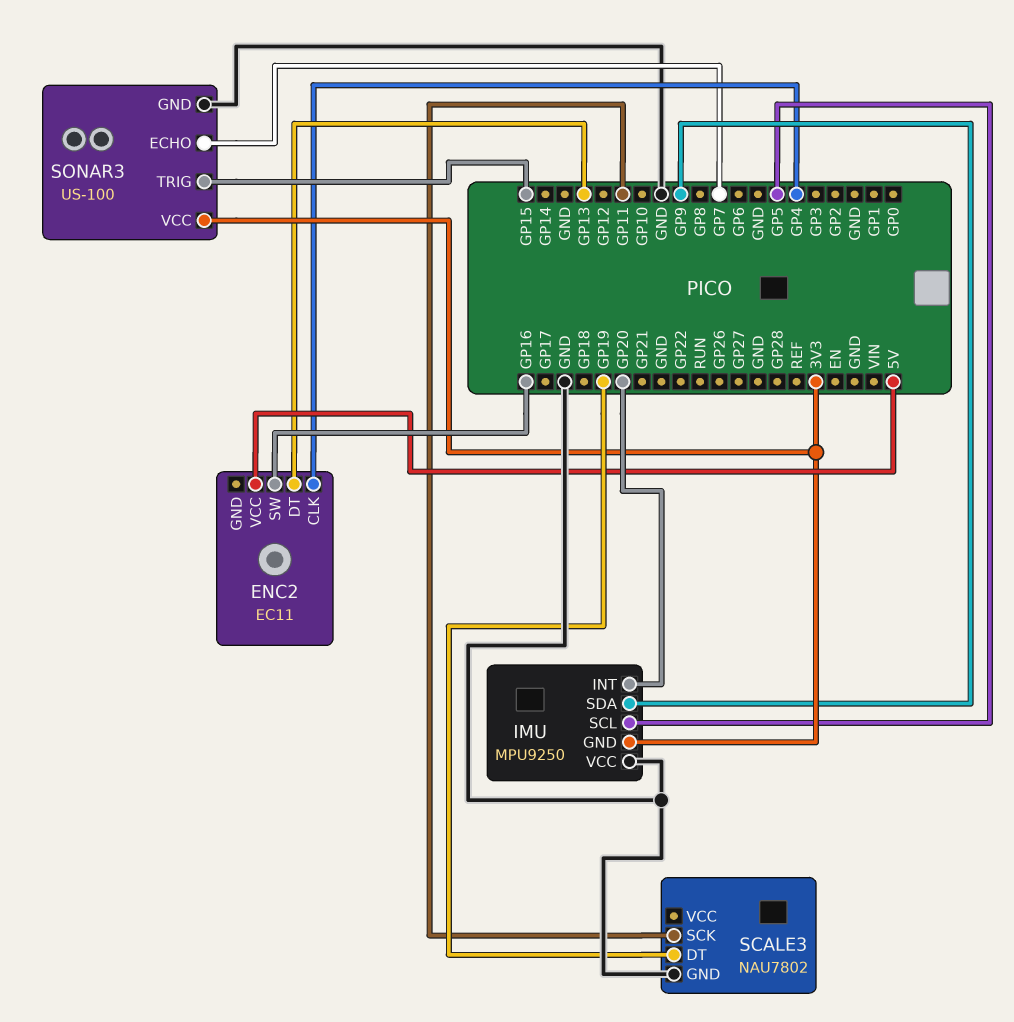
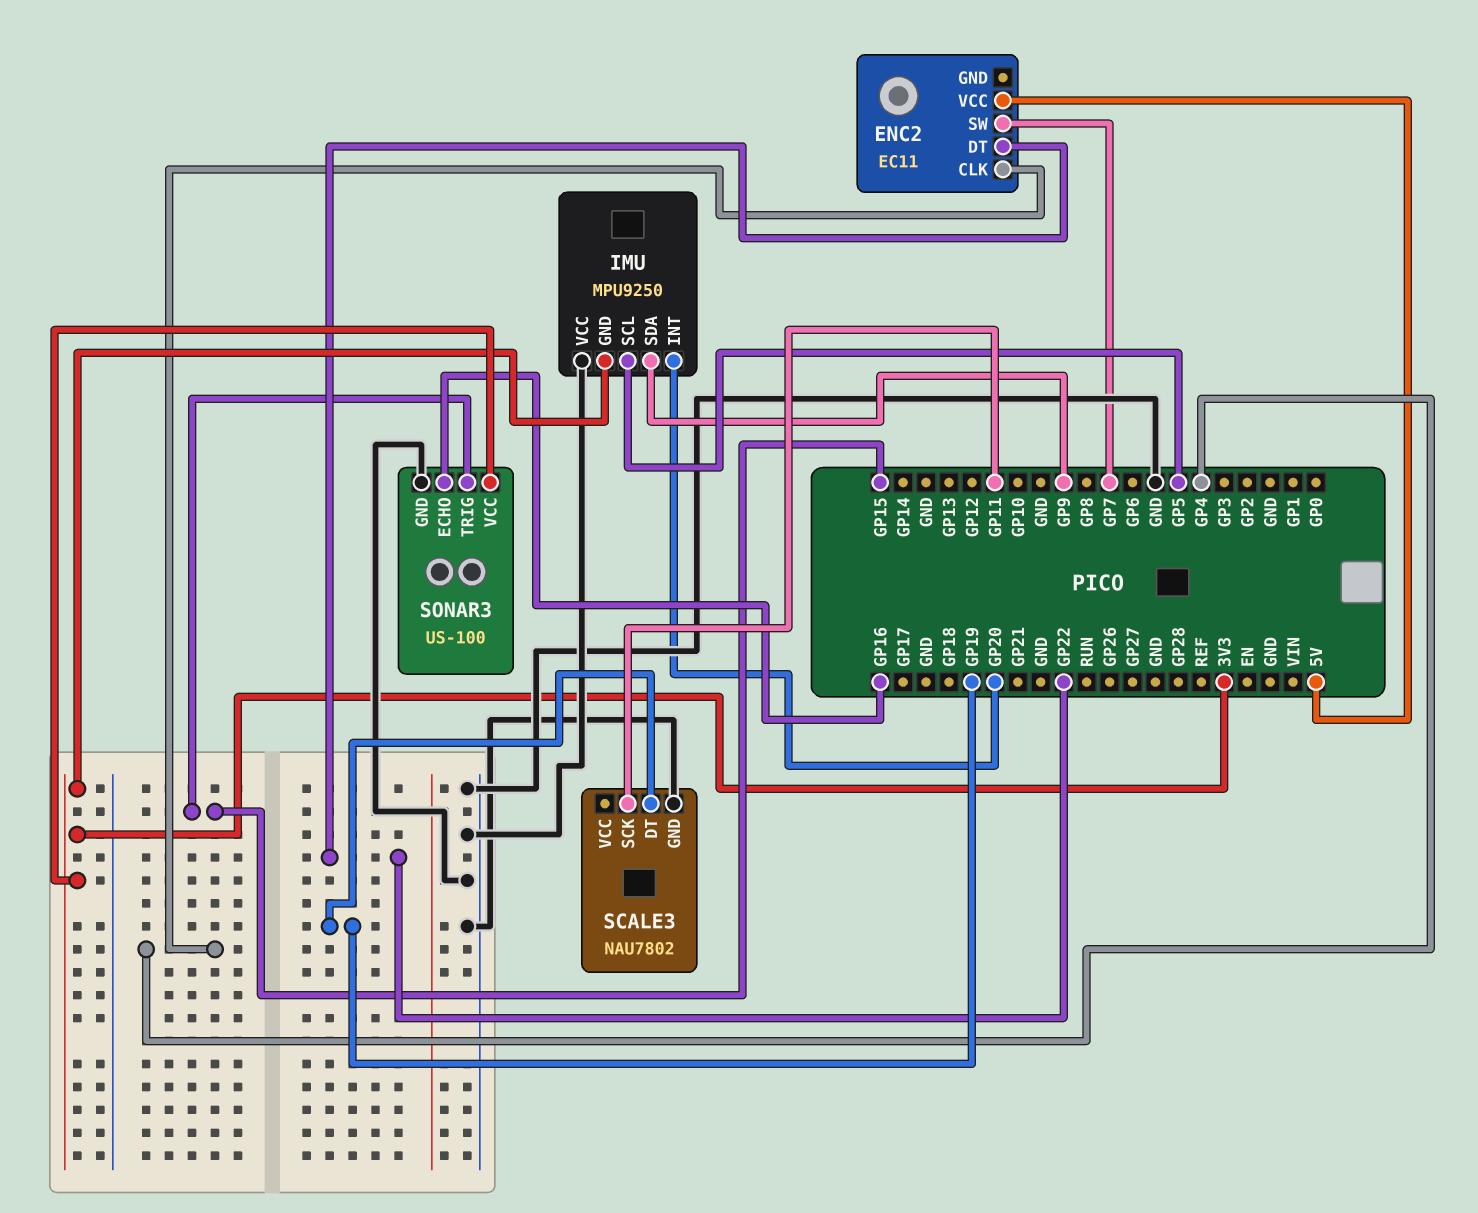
ENC2 pin DT: GP13 -> GP22
ENC2 pin SW: GP16 -> GP7
SONAR3 pin ECHO: GP7 -> GP16

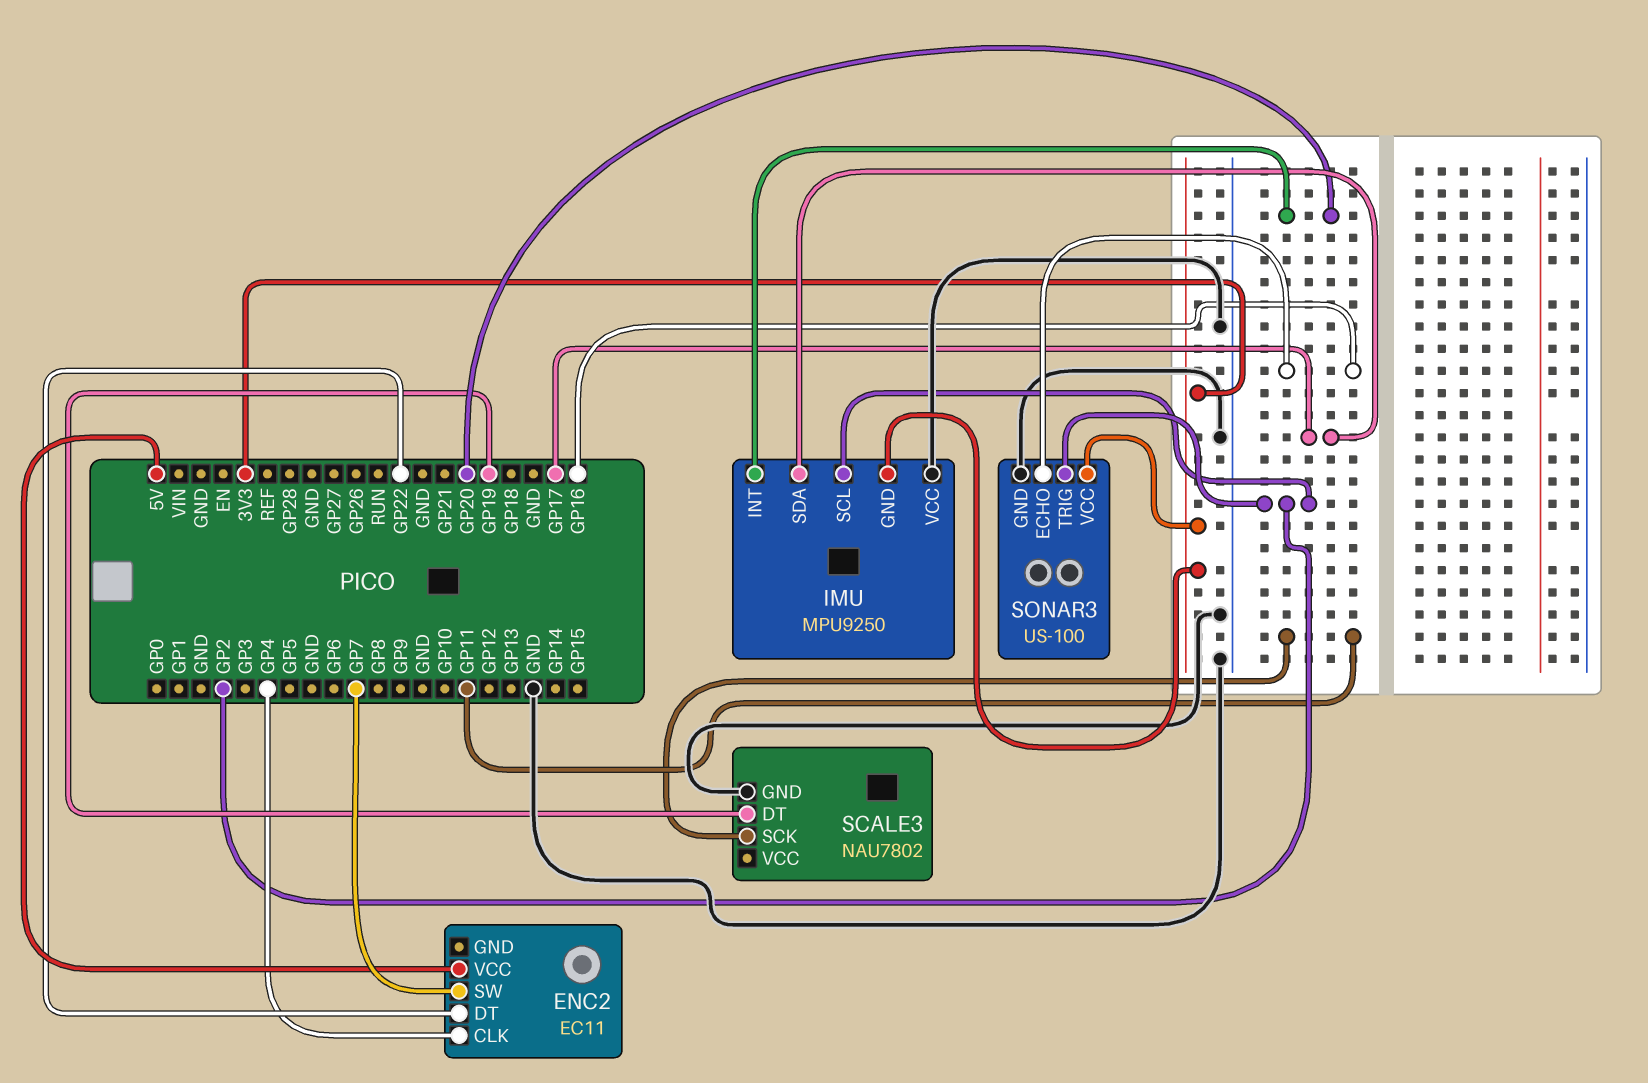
IMU pin SCL: GP5 -> GP2
IMU pin SDA: GP9 -> GP17
SONAR3 pin TRIG: GP15 -> GP2

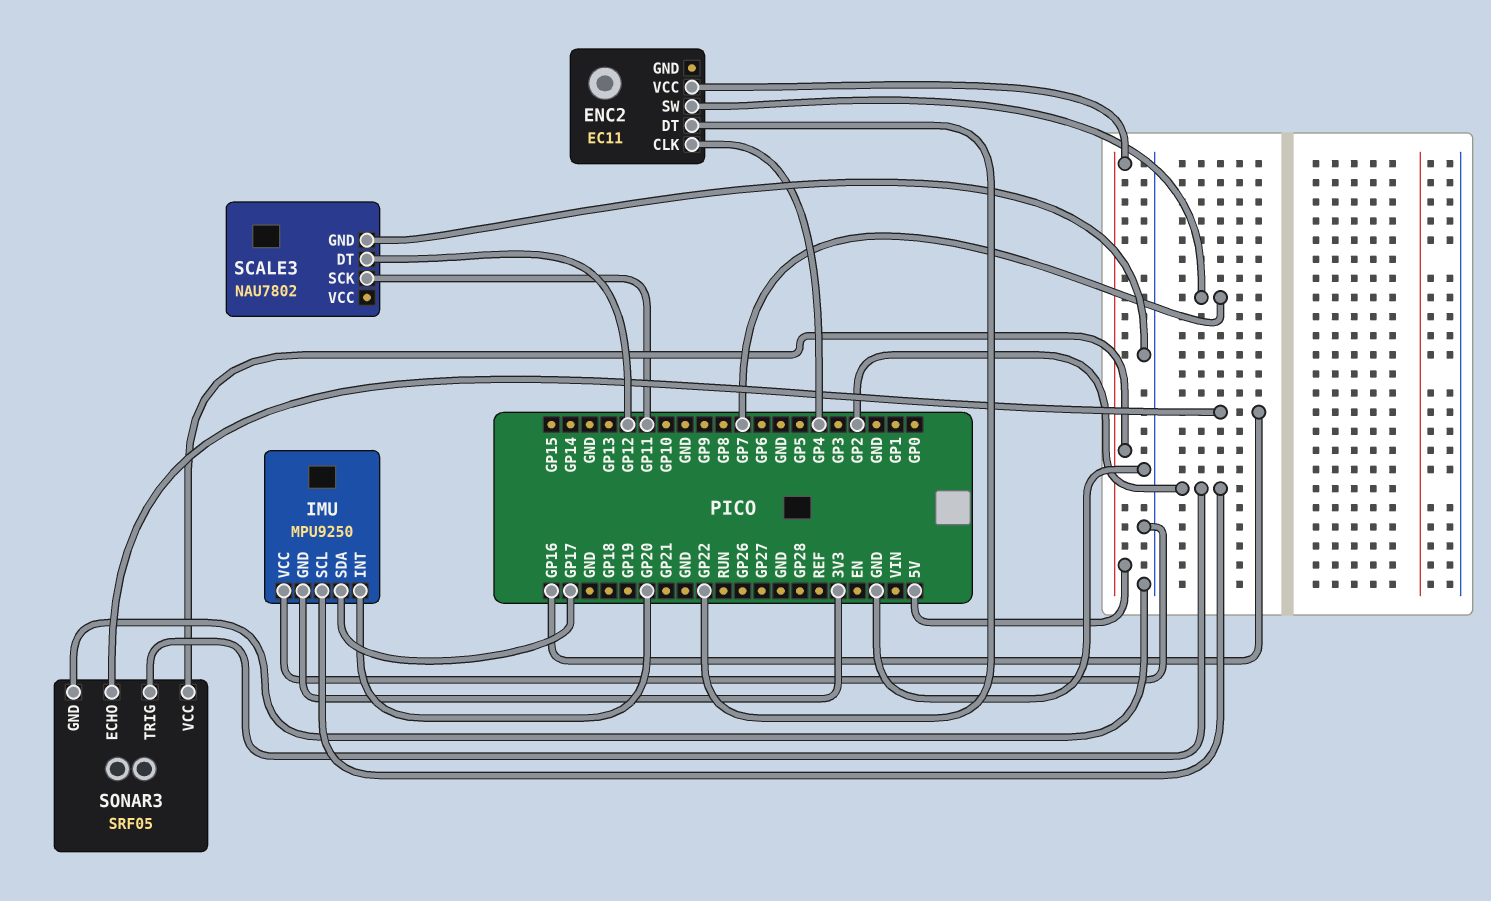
SCALE3 pin DT: GP19 -> GP12
SONAR3: US-100 -> SRF05
SONAR3 pin VCC: 3V3 -> 5V

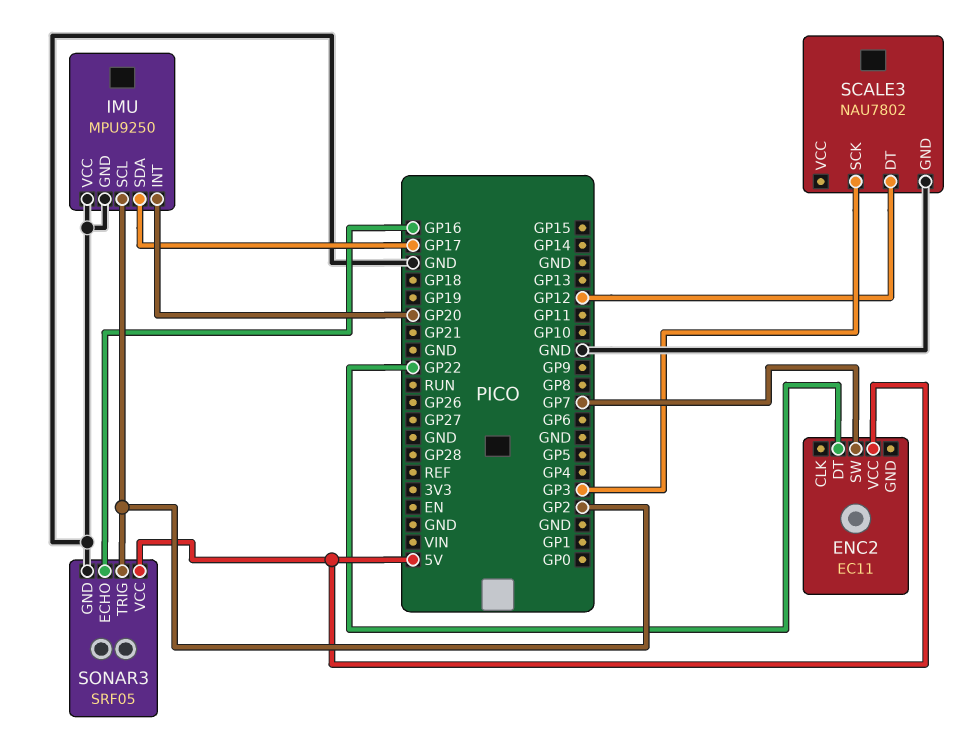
ENC2 pin CLK: GP4 -> none
IMU pin GND: 3V3 -> GND
SCALE3 pin SCK: GP11 -> GP3

